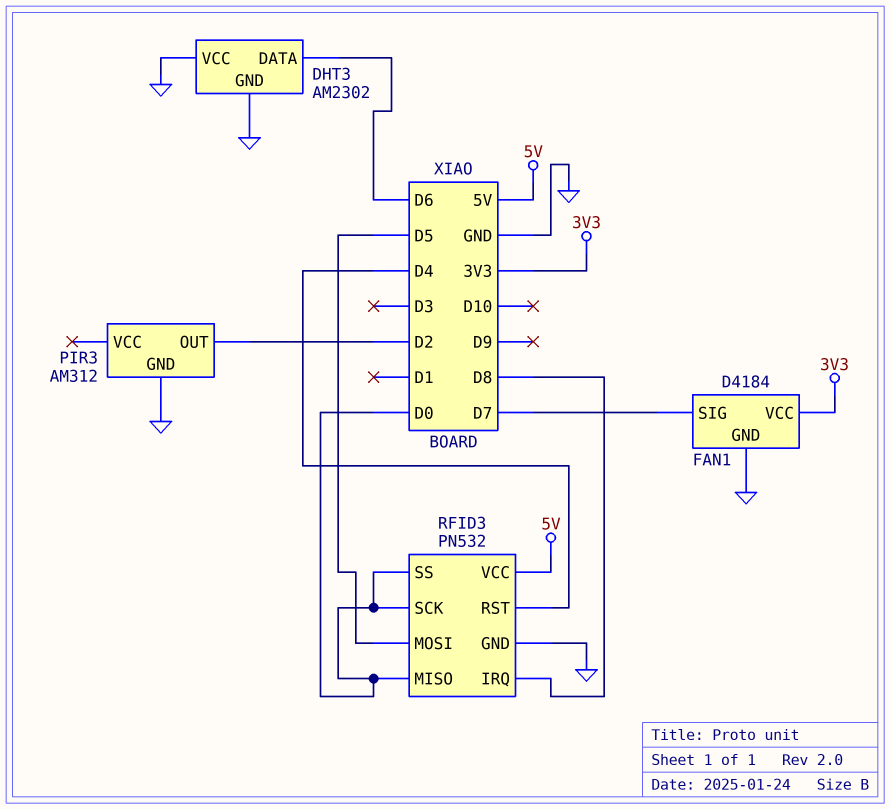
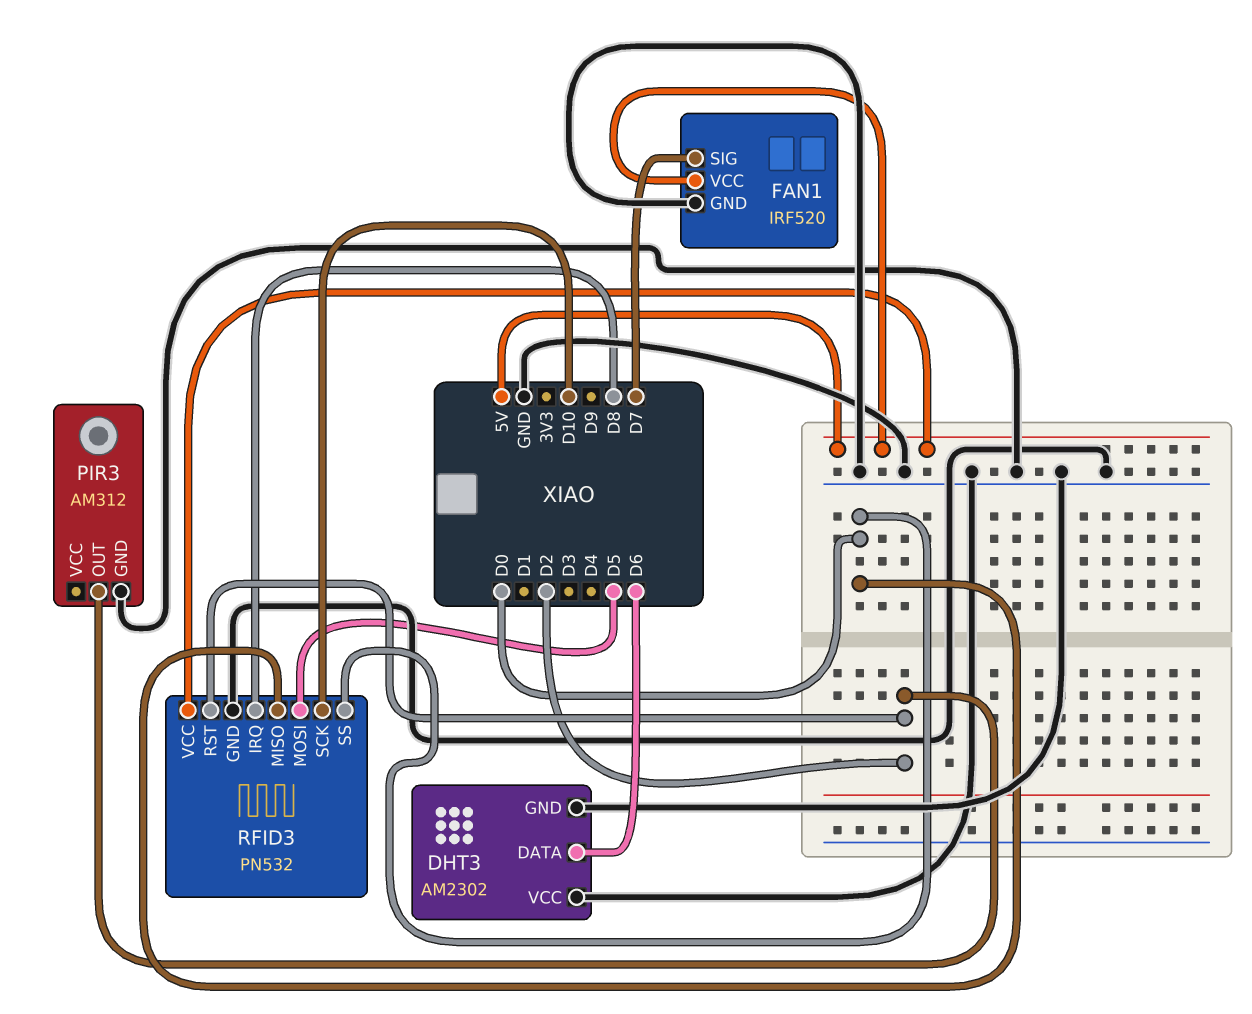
FAN1: D4184 -> IRF520
FAN1 pin VCC: 3V3 -> 5V
RFID3 pin RST: D4 -> D2
RFID3 pin SCK: D0 -> D10

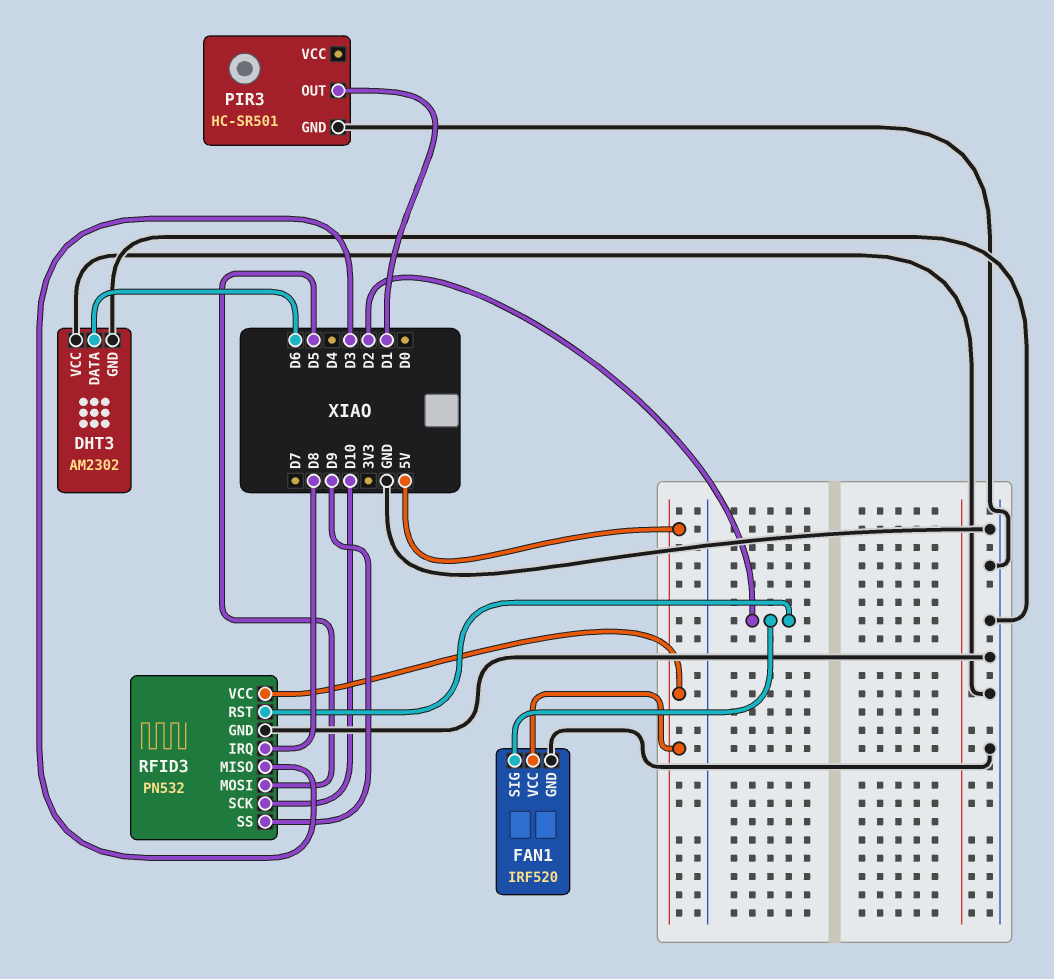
FAN1 pin SIG: D7 -> D2
PIR3: AM312 -> HC-SR501
PIR3 pin OUT: D2 -> D1
RFID3 pin MISO: D0 -> D3
RFID3 pin SS: D0 -> D9

